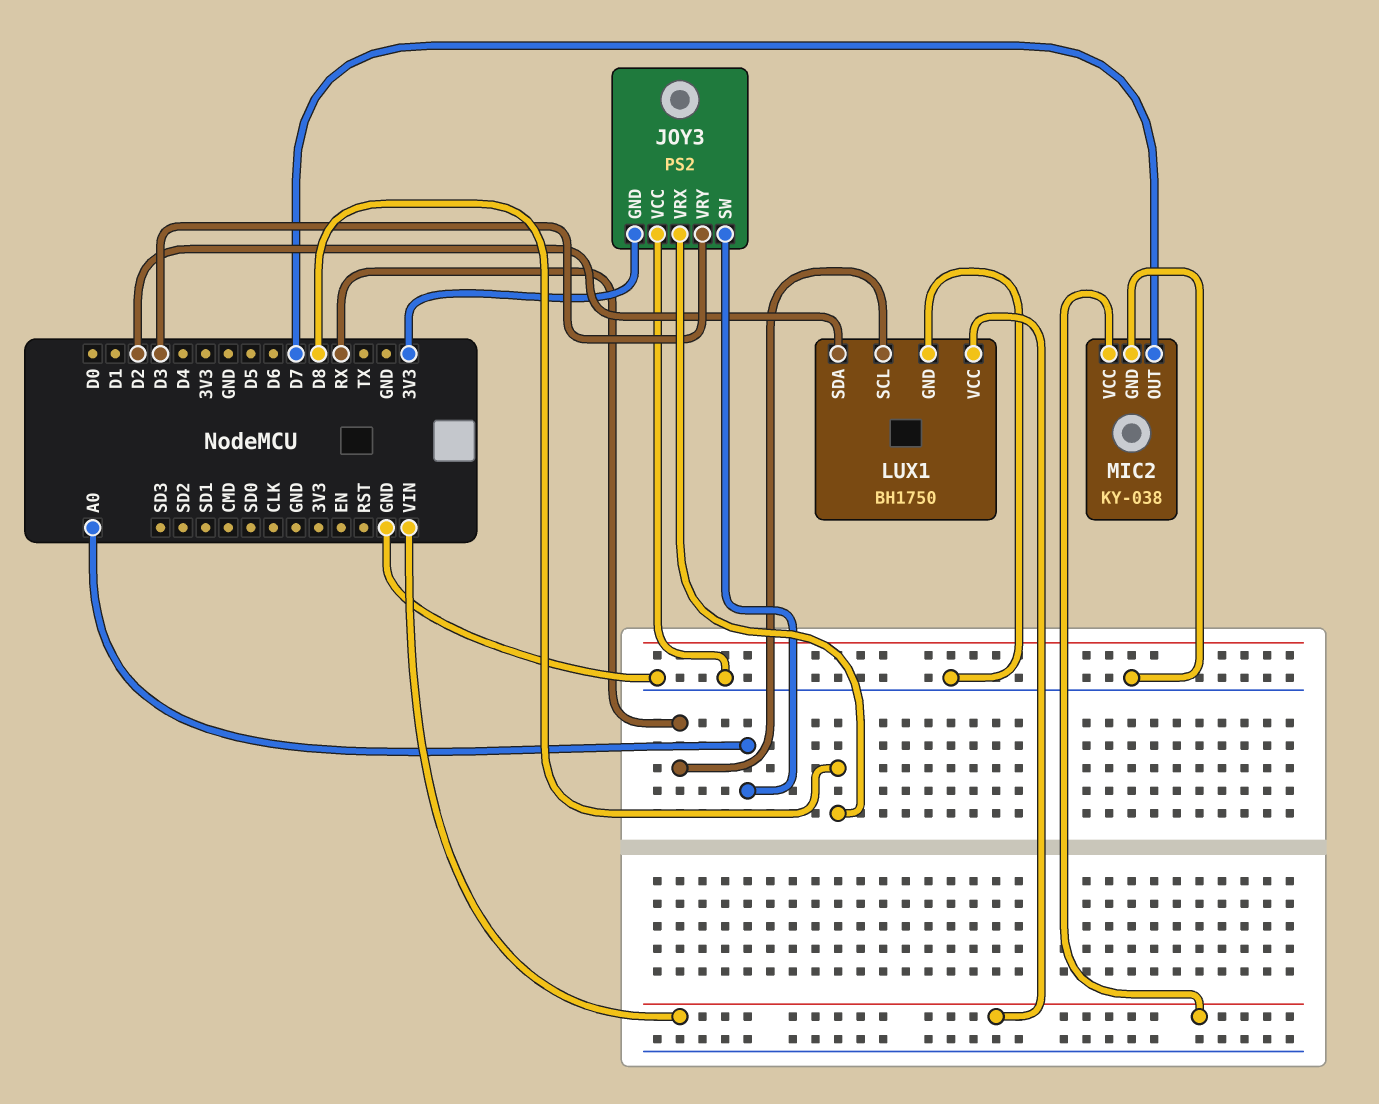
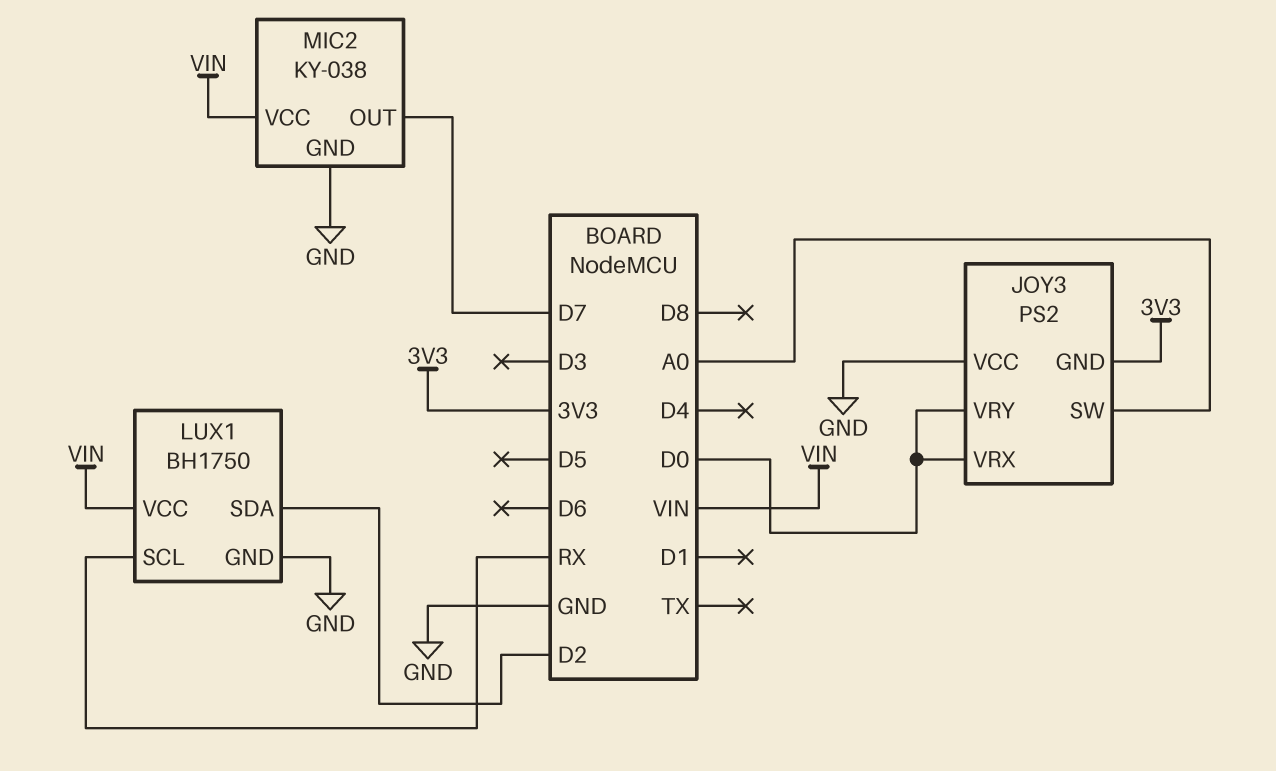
JOY3 pin VRX: D8 -> D0
JOY3 pin VRY: D3 -> D0

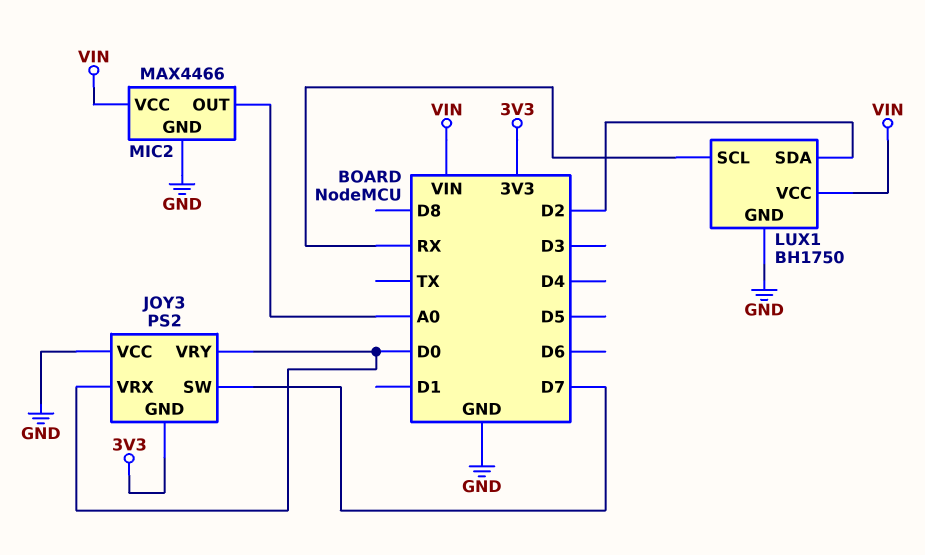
JOY3 pin SW: A0 -> D7
MIC2: KY-038 -> MAX4466
MIC2 pin OUT: D7 -> A0

